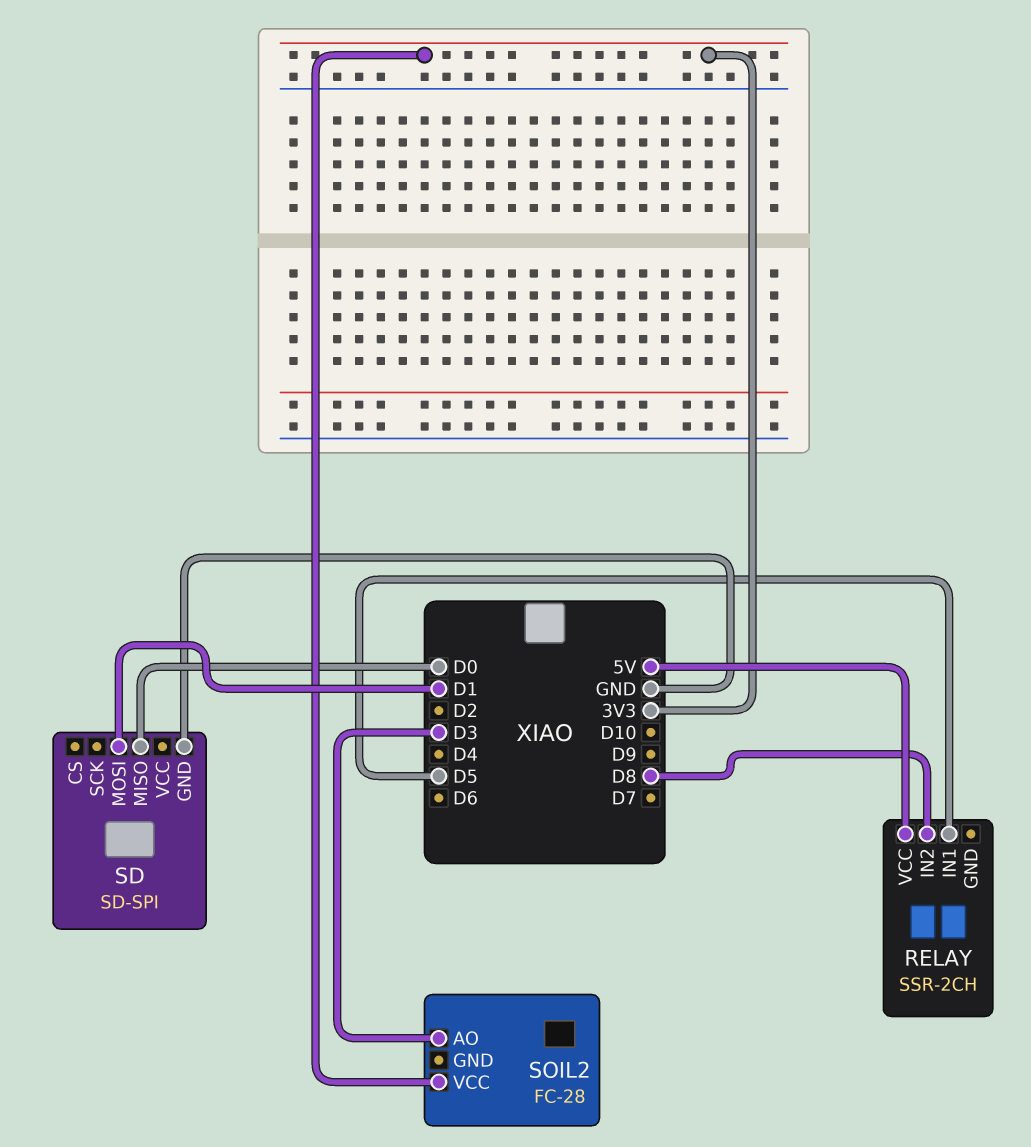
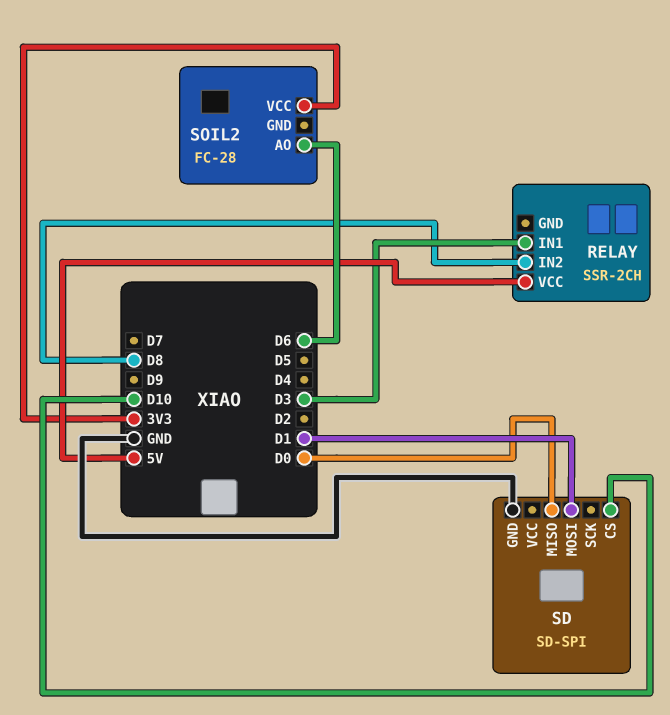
RELAY pin IN1: D5 -> D3
SD pin CS: none -> D10
SOIL2 pin AO: D3 -> D6

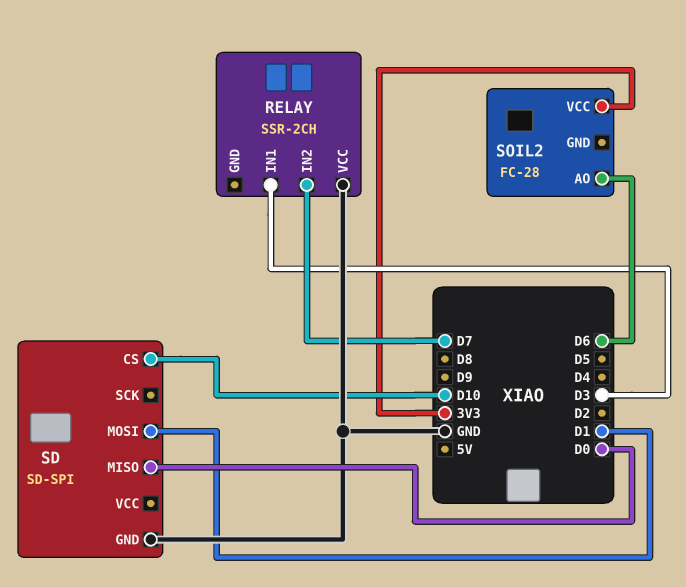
RELAY pin IN2: D8 -> D7
RELAY pin VCC: 5V -> GND

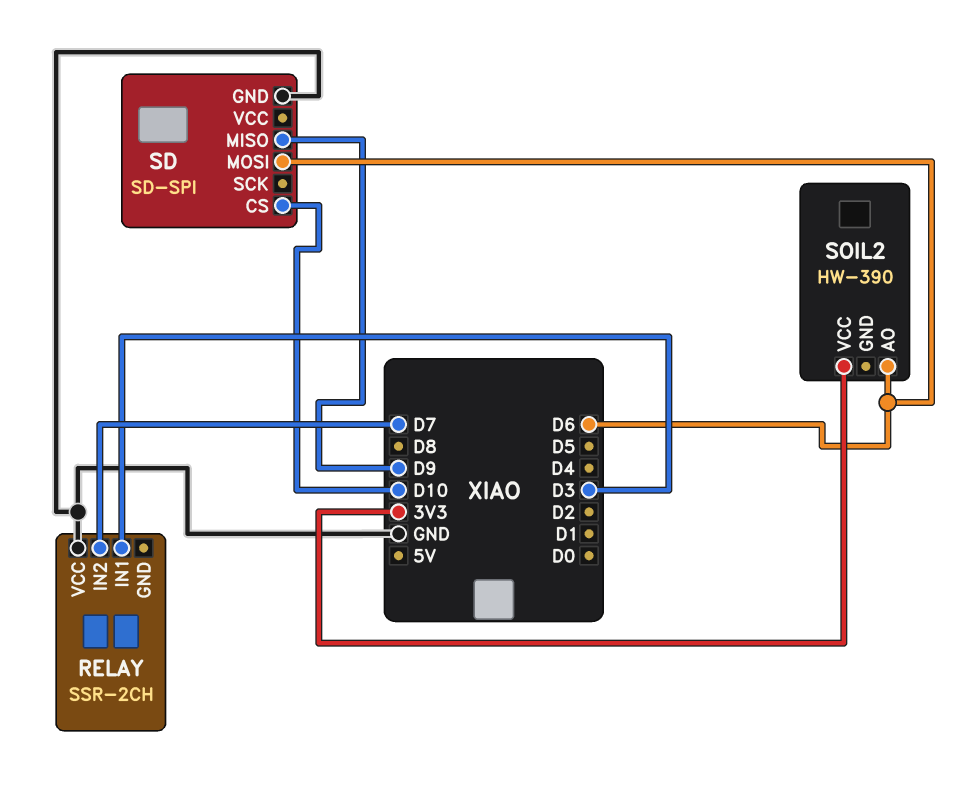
SD pin MISO: D0 -> D9
SD pin MOSI: D1 -> D6
SOIL2: FC-28 -> HW-390

